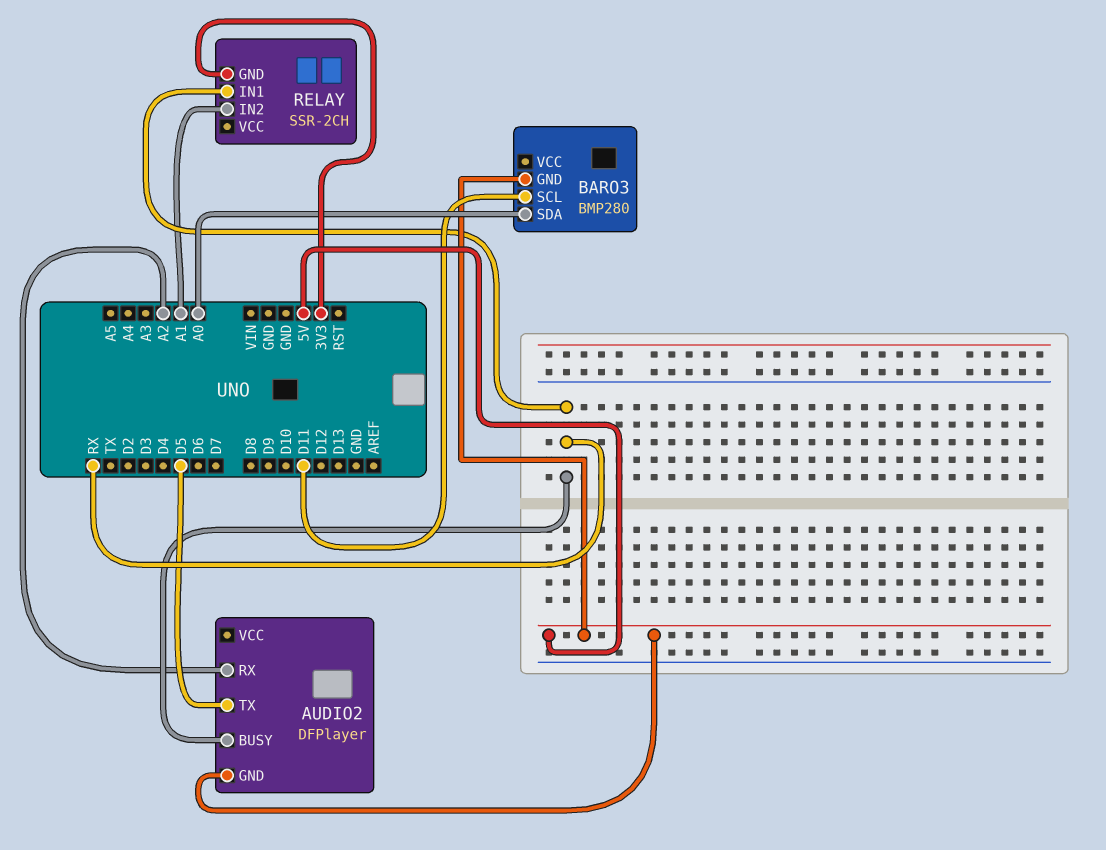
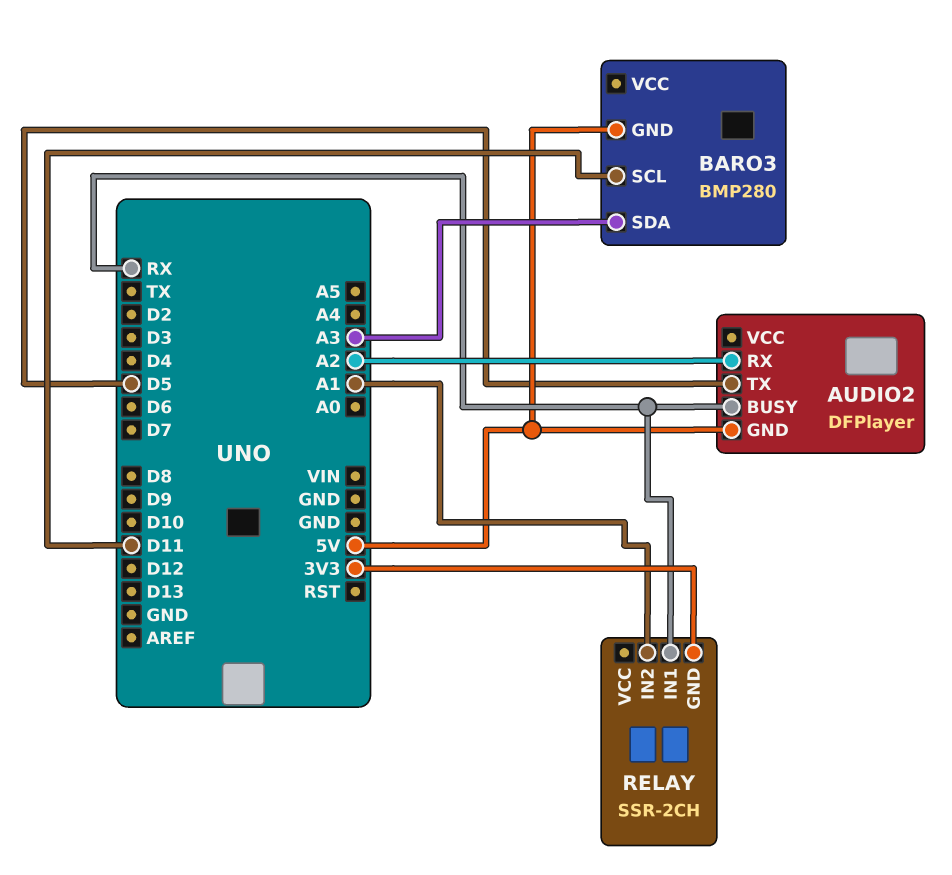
BARO3 pin SDA: A0 -> A3

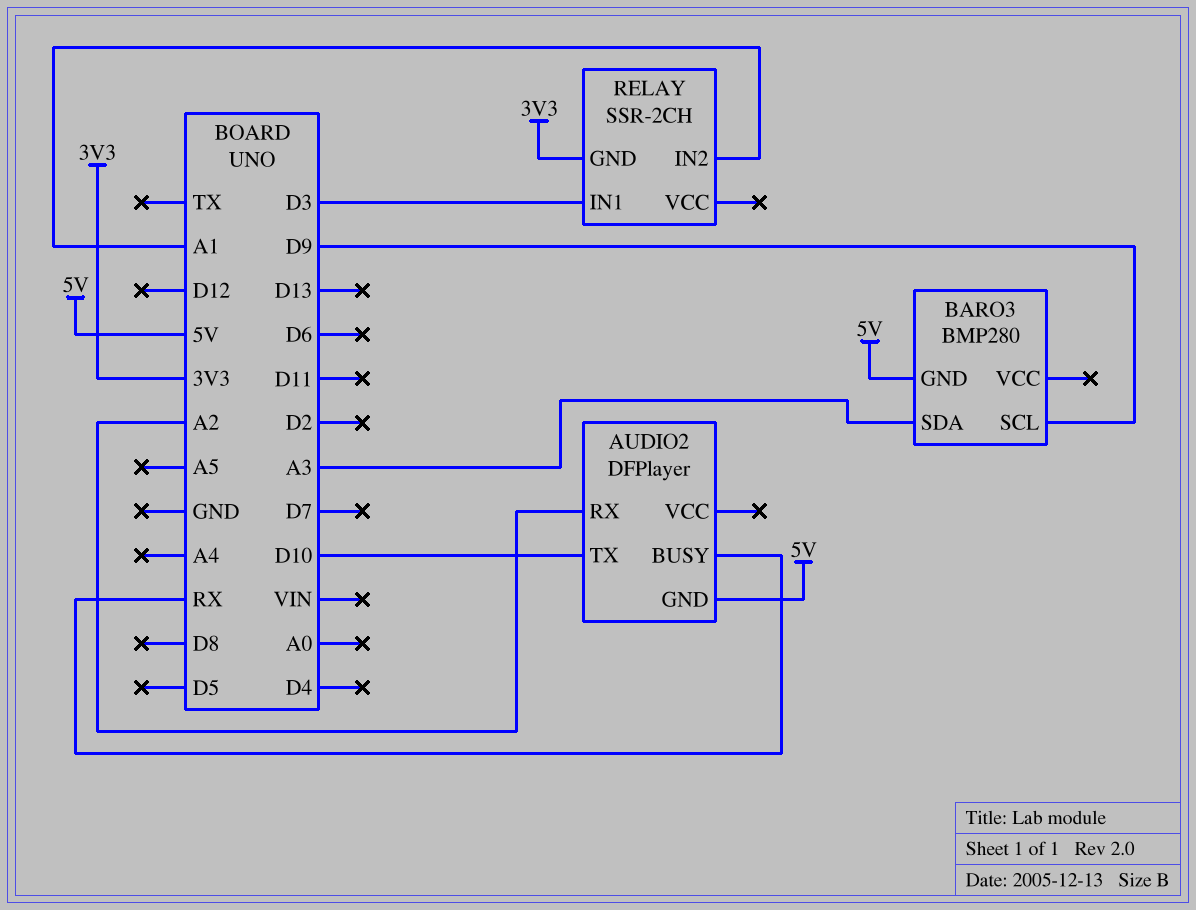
AUDIO2 pin TX: D5 -> D10
BARO3 pin SCL: D11 -> D9
RELAY pin IN1: RX -> D3

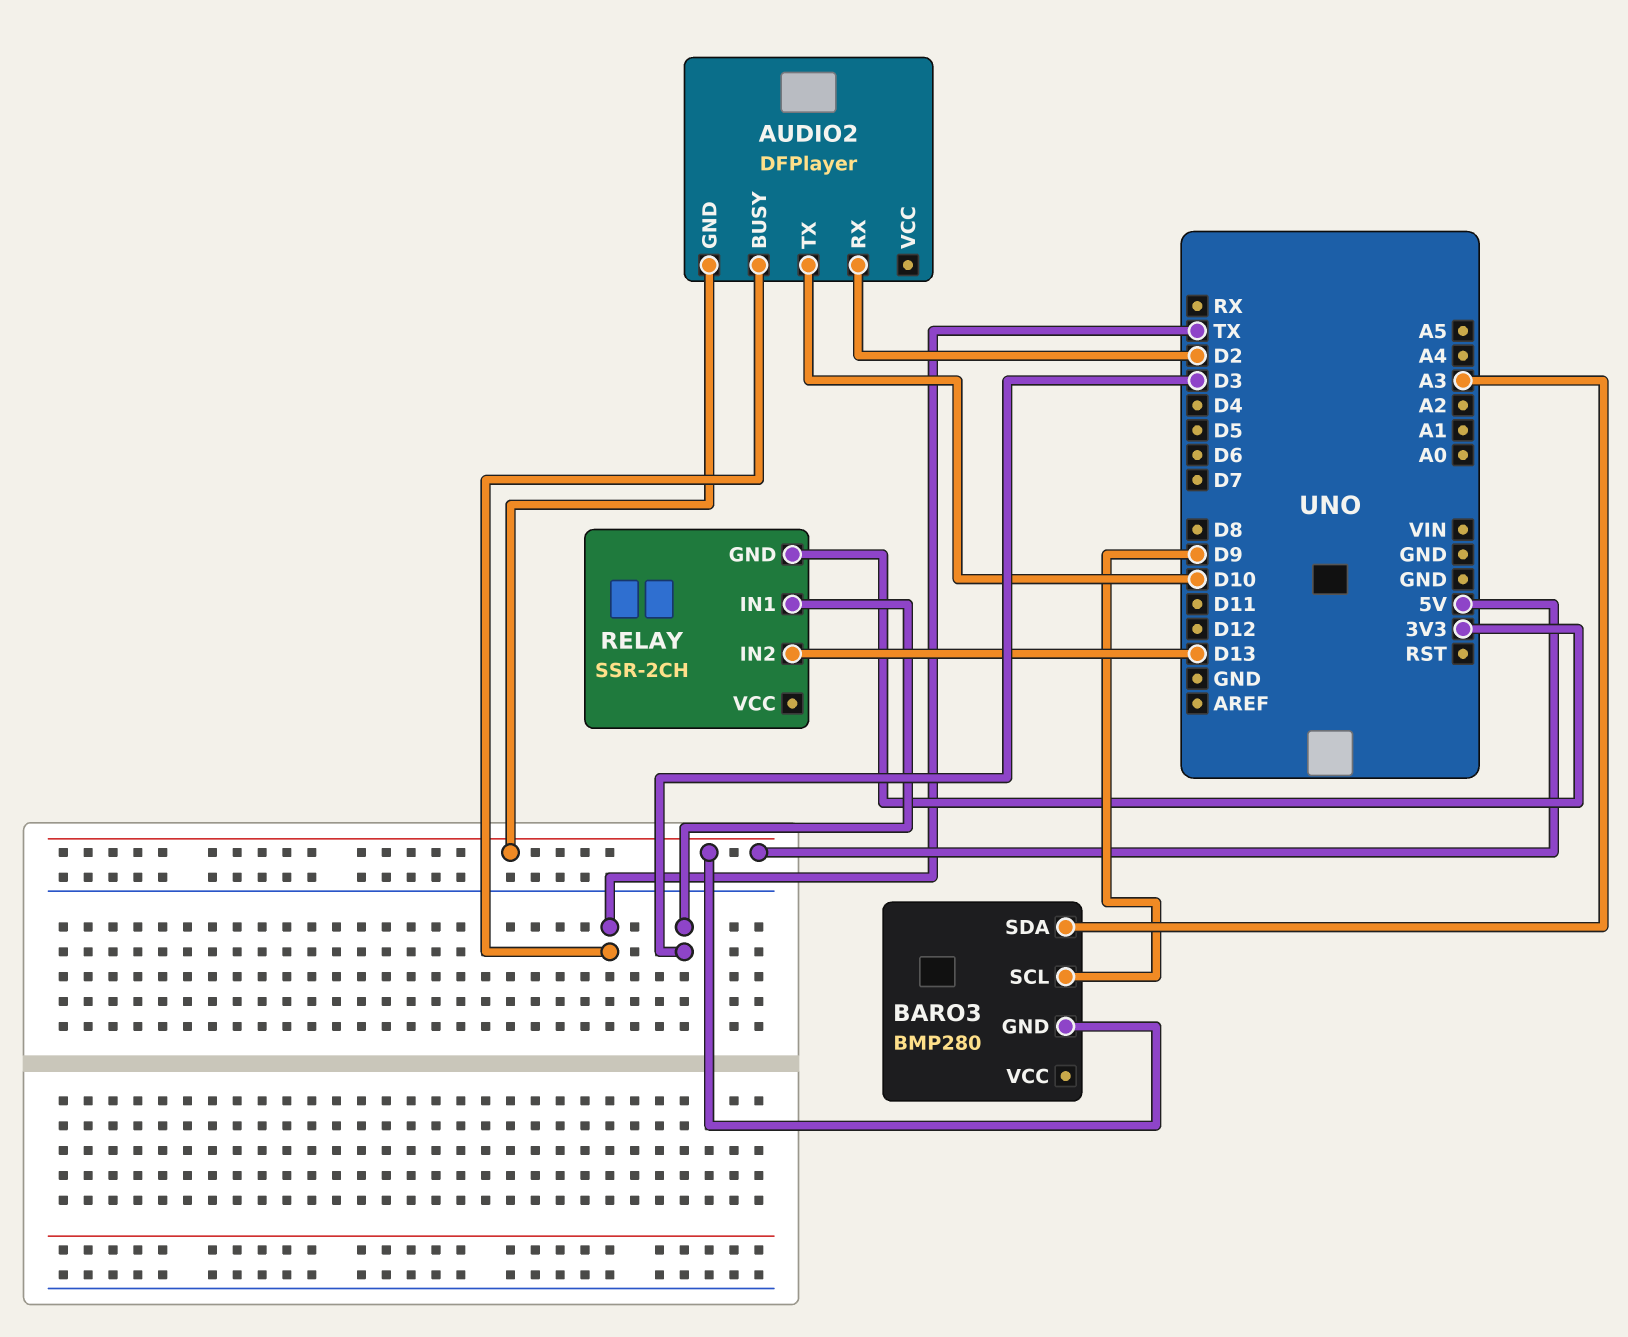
AUDIO2 pin BUSY: RX -> TX
AUDIO2 pin RX: A2 -> D2
RELAY pin IN2: A1 -> D13

